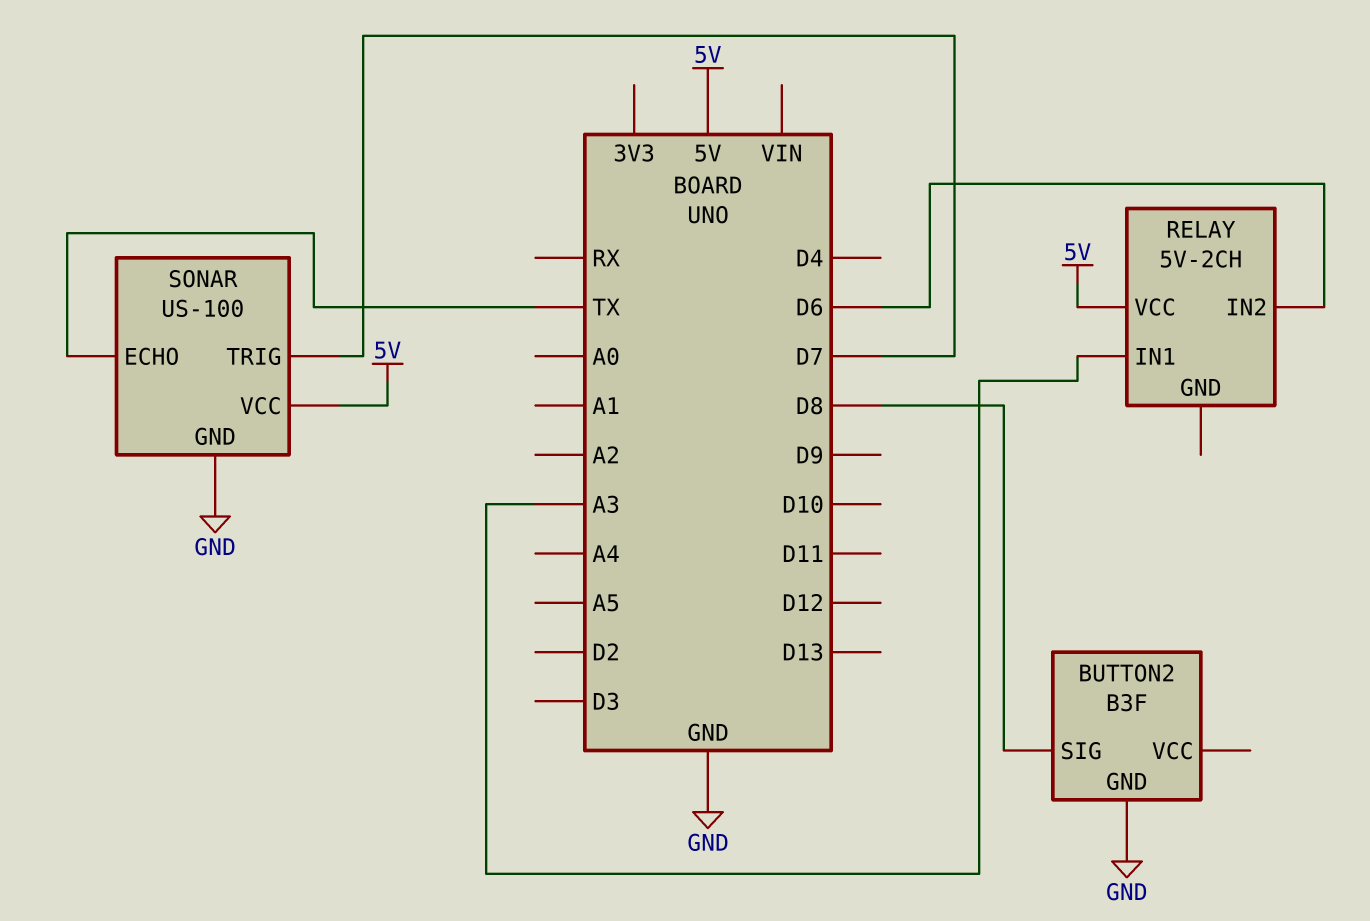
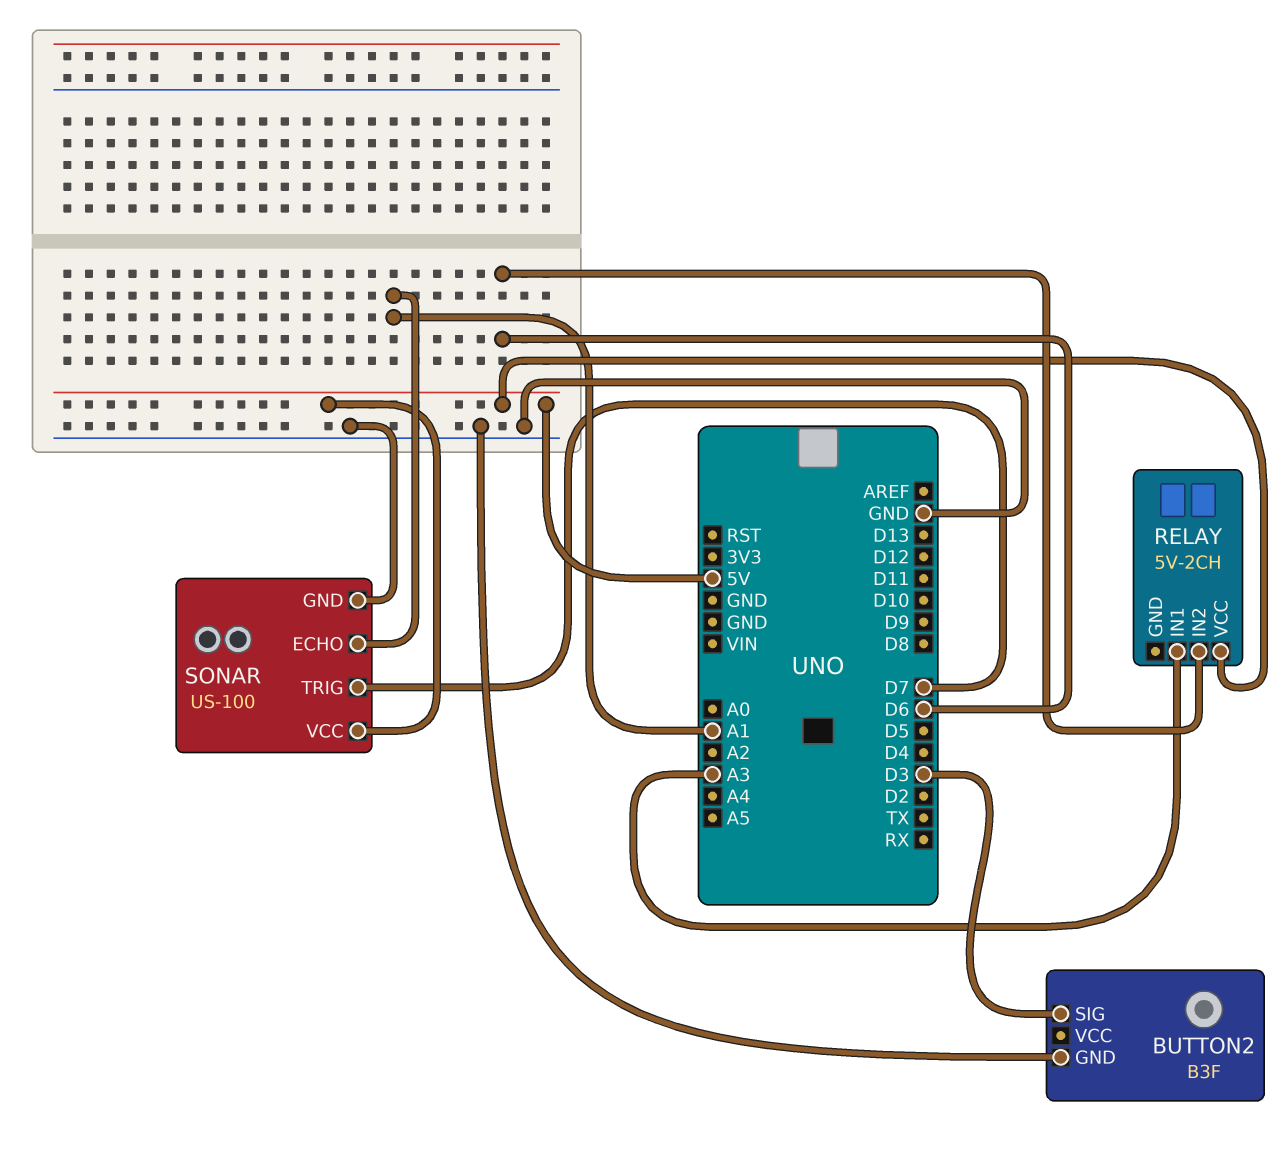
BUTTON2 pin SIG: D8 -> D3
SONAR pin ECHO: TX -> A1

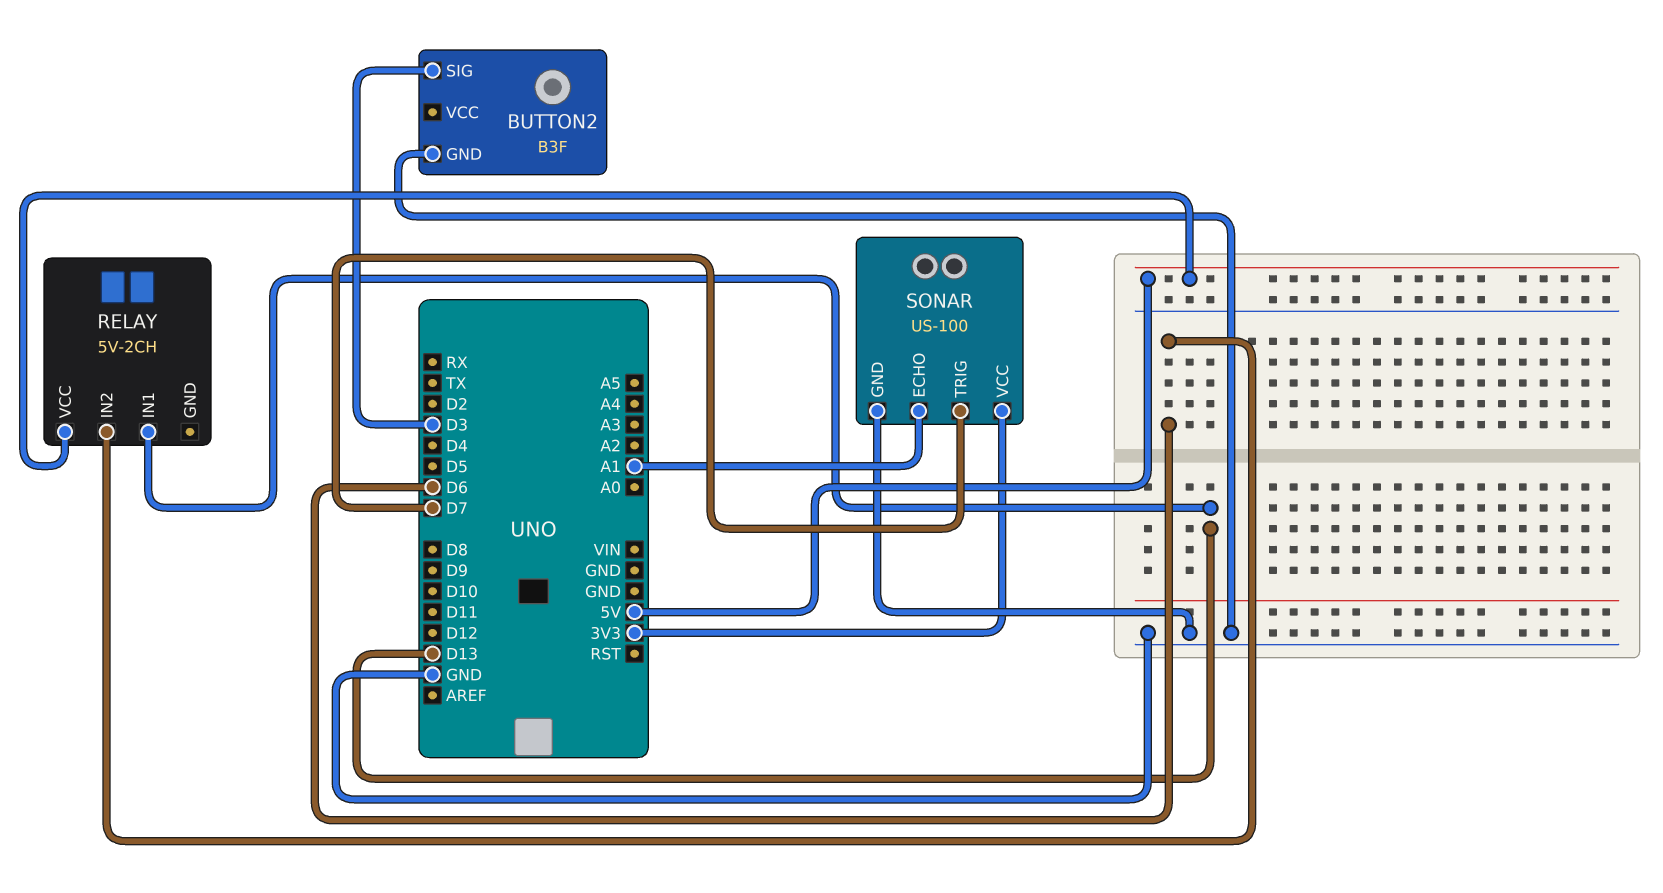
RELAY pin IN1: A3 -> D13
SONAR pin VCC: 5V -> 3V3

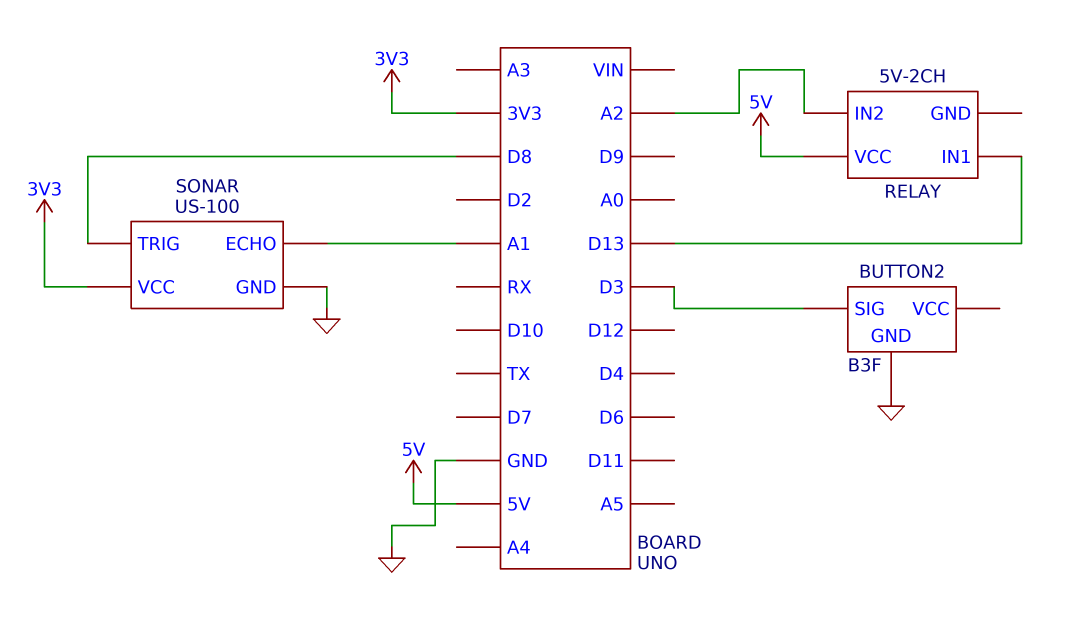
RELAY pin IN2: D6 -> A2
SONAR pin TRIG: D7 -> D8

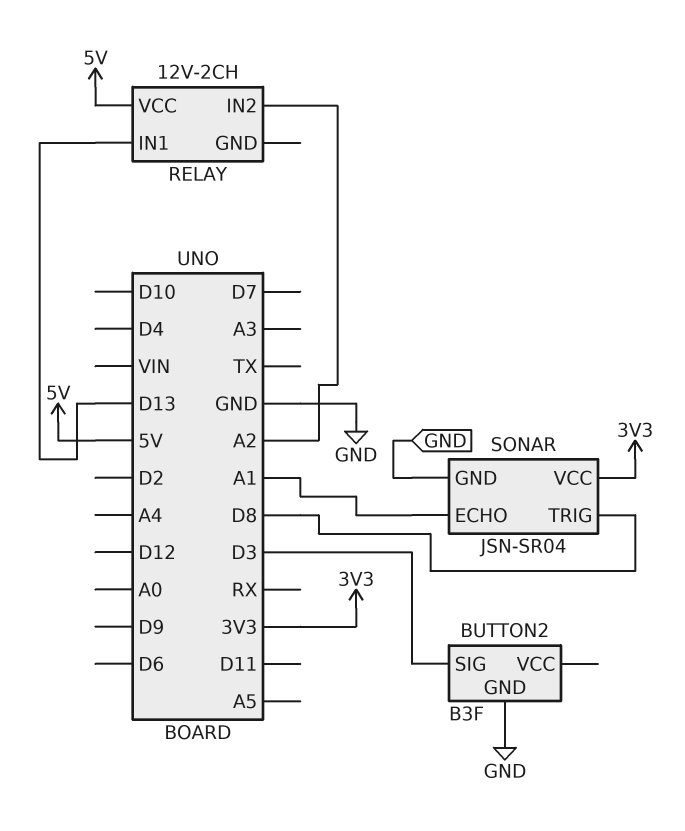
RELAY: 5V-2CH -> 12V-2CH
SONAR: US-100 -> JSN-SR04

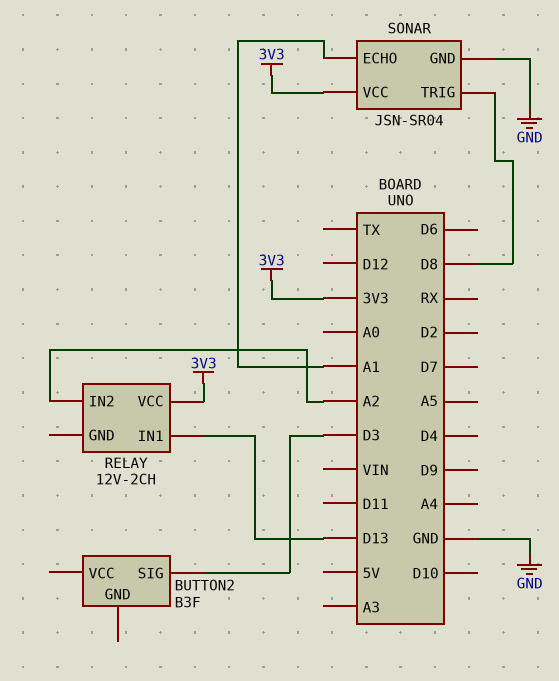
BUTTON2 pin GND: GND -> none
RELAY pin VCC: 5V -> 3V3

